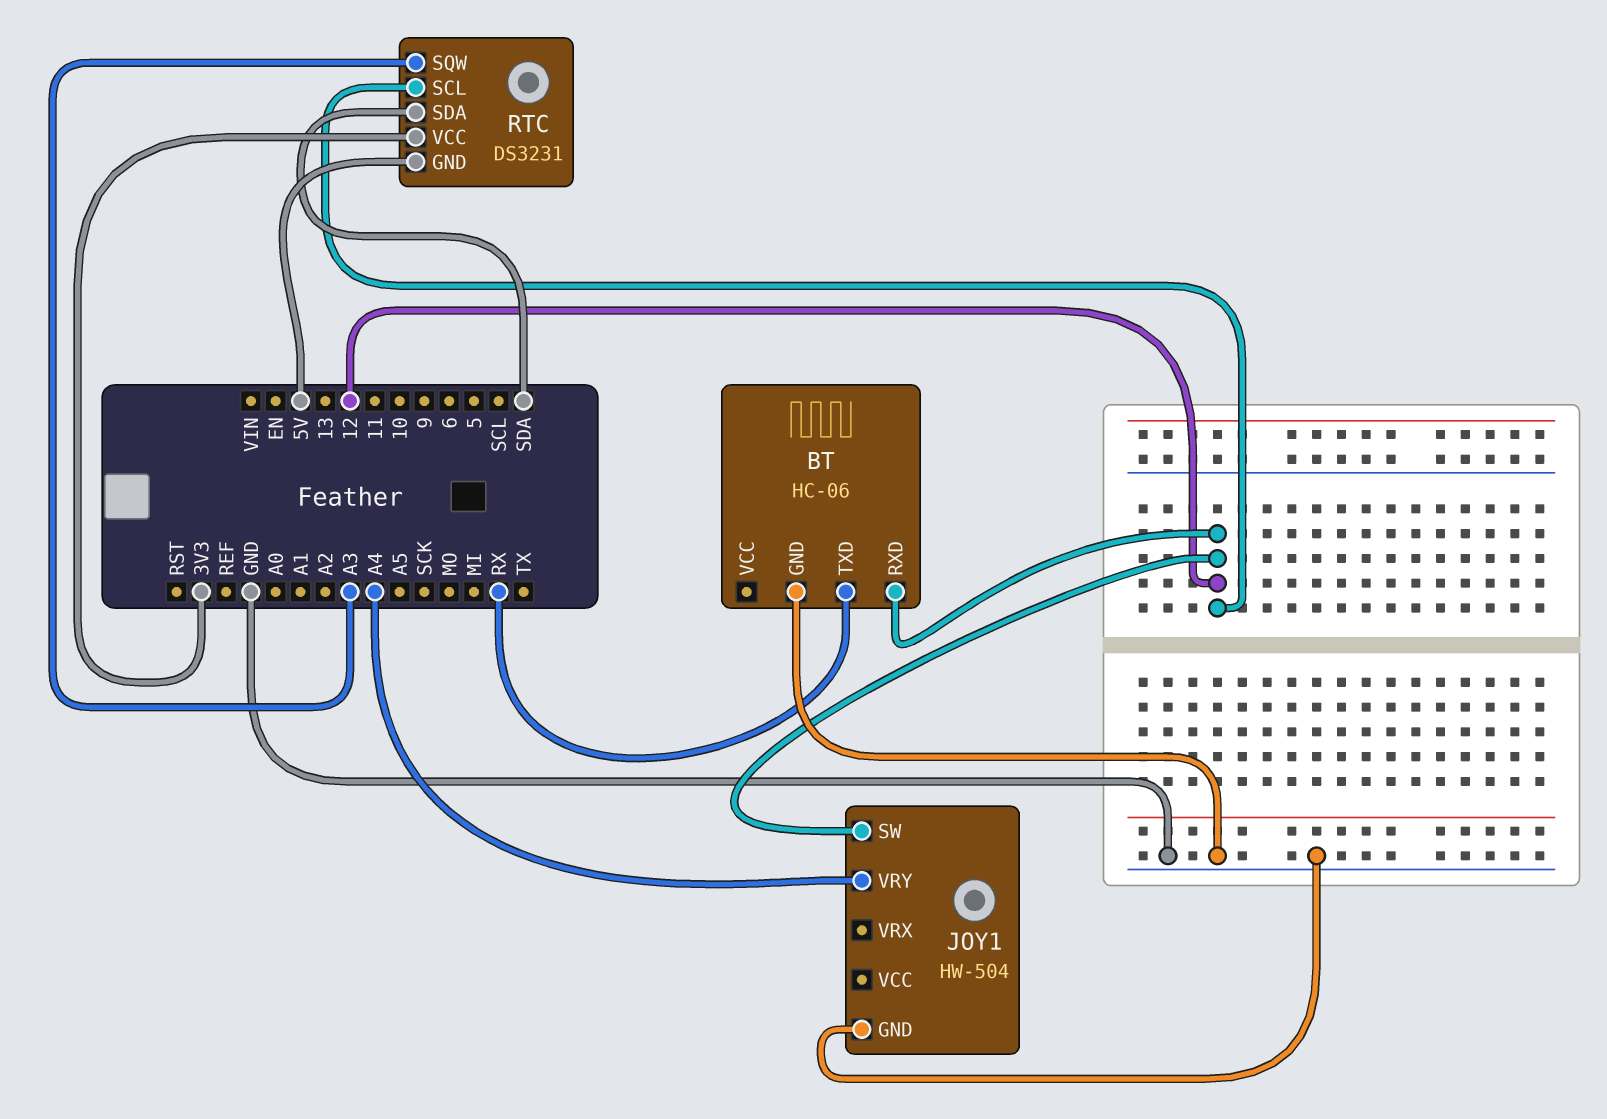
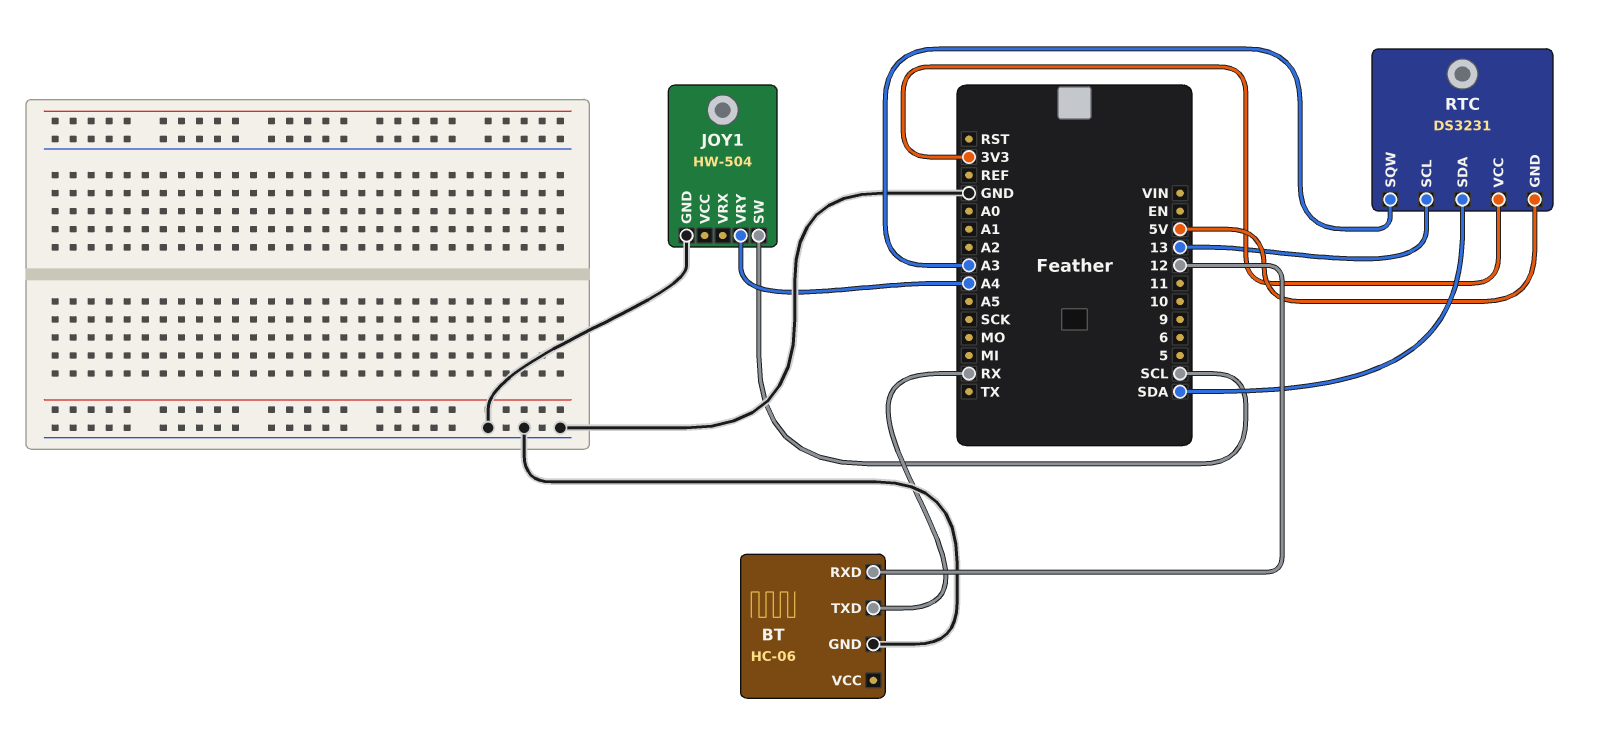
JOY1 pin SW: 12 -> SCL
RTC pin SCL: 12 -> 13

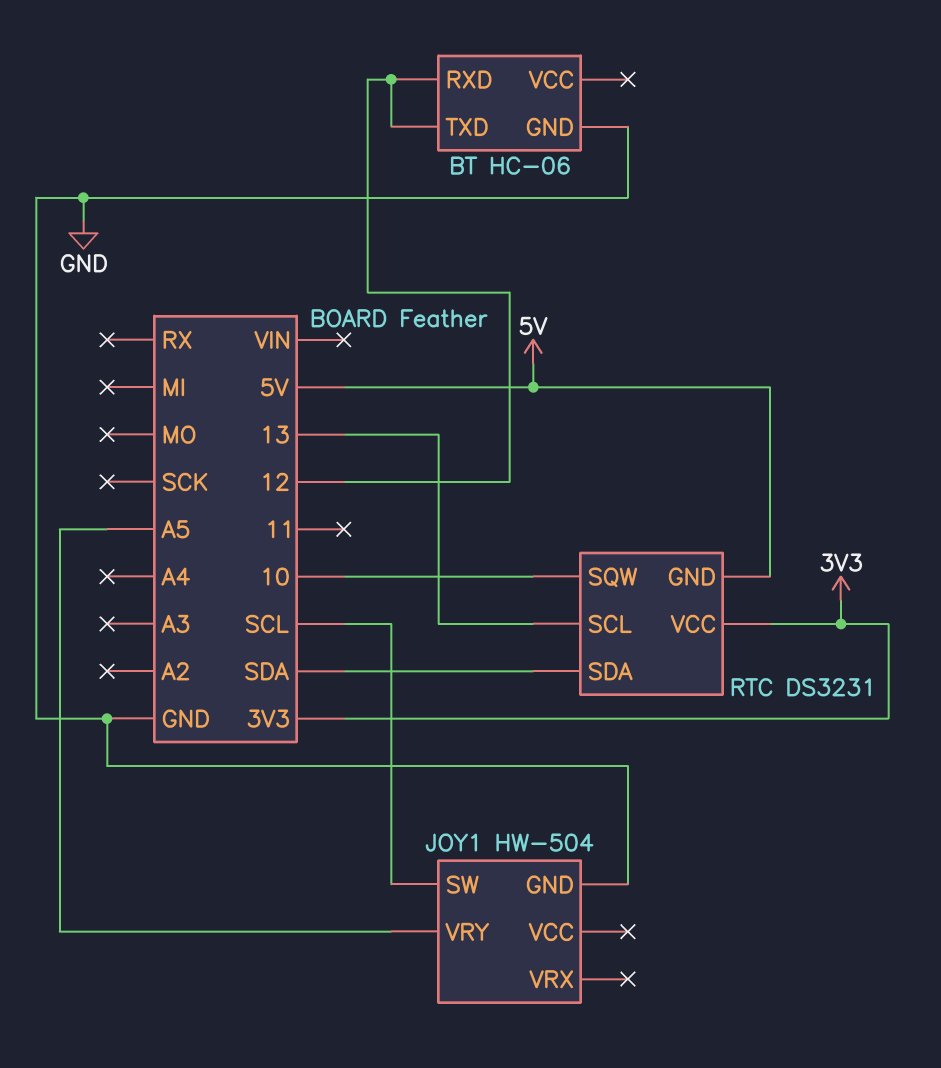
BT pin TXD: RX -> 12
JOY1 pin VRY: A4 -> A5
RTC pin SQW: A3 -> 10

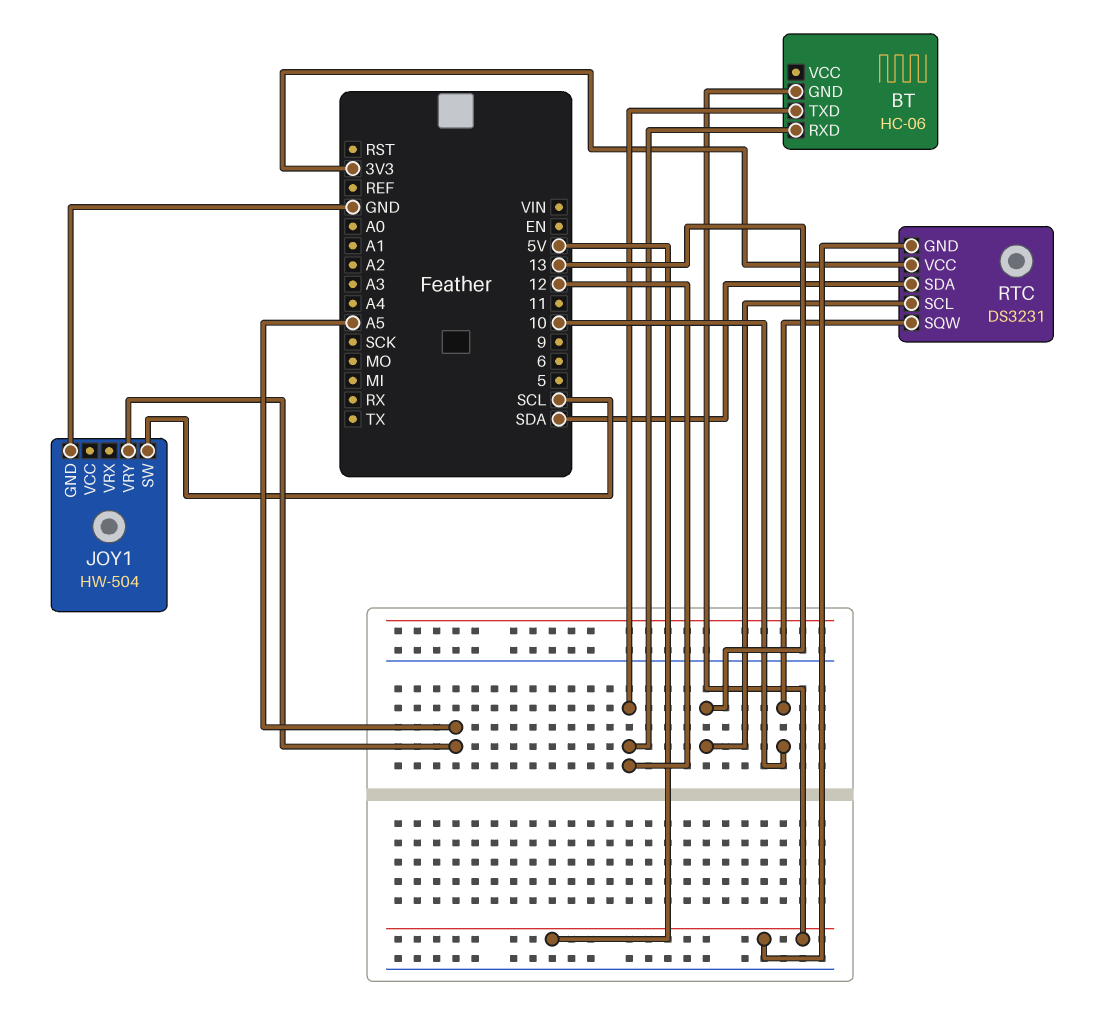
BT pin GND: GND -> 5V

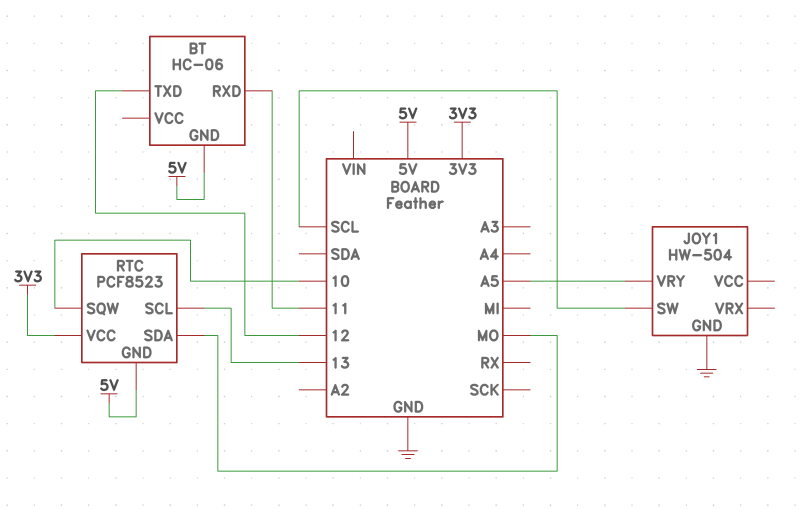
BT pin RXD: 12 -> 11
RTC: DS3231 -> PCF8523
RTC pin SDA: SDA -> MO

